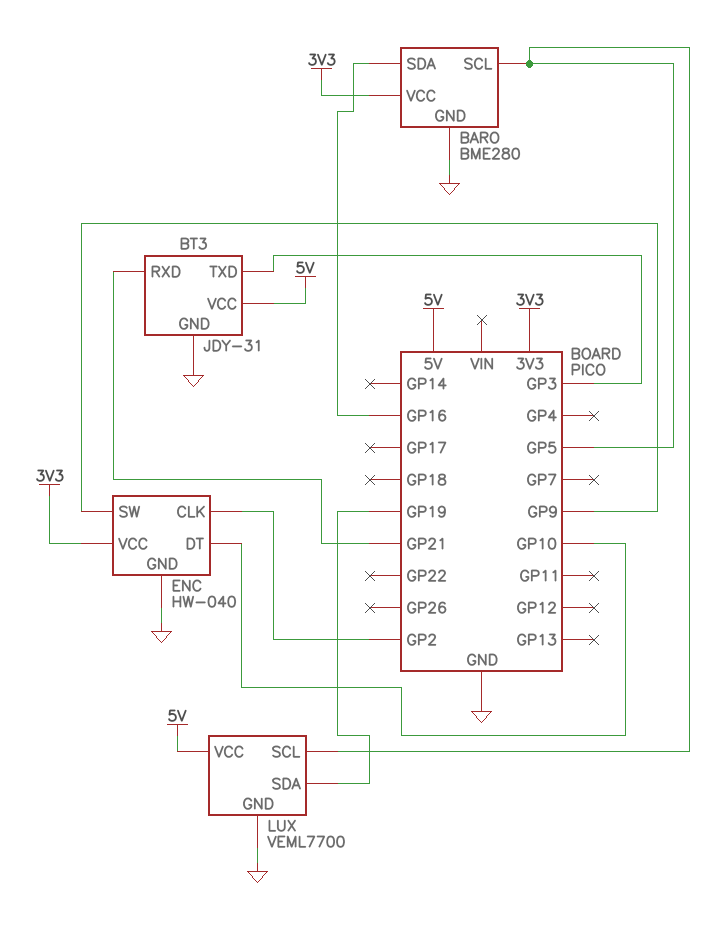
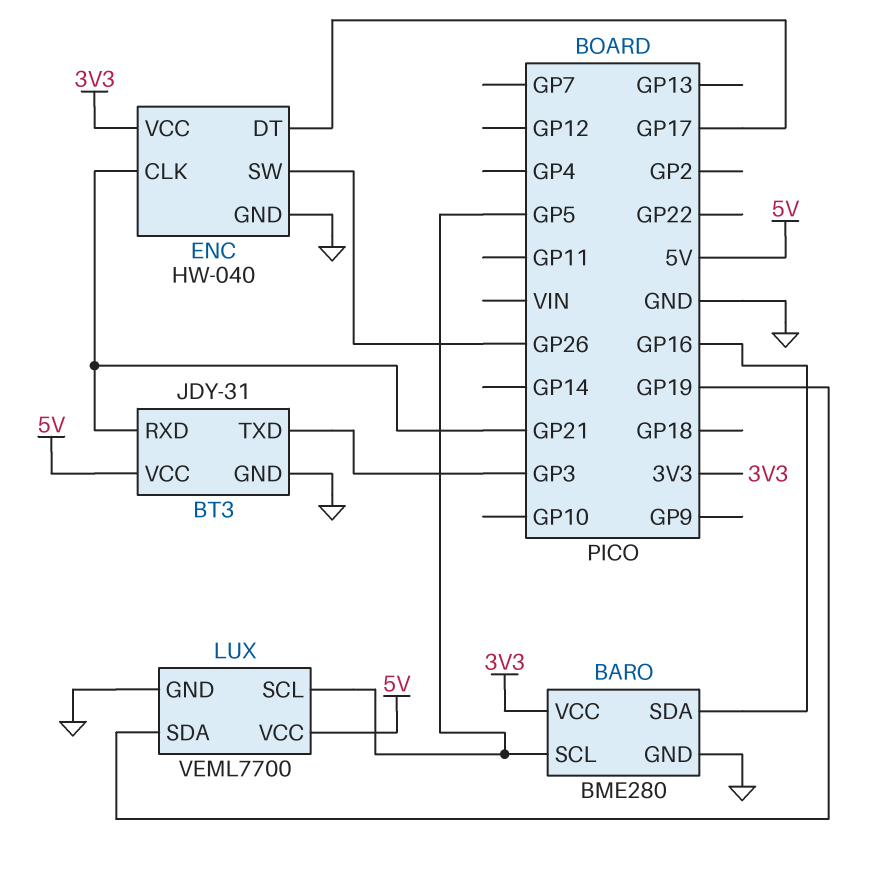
ENC pin CLK: GP2 -> GP21
ENC pin DT: GP10 -> GP17
ENC pin SW: GP9 -> GP26

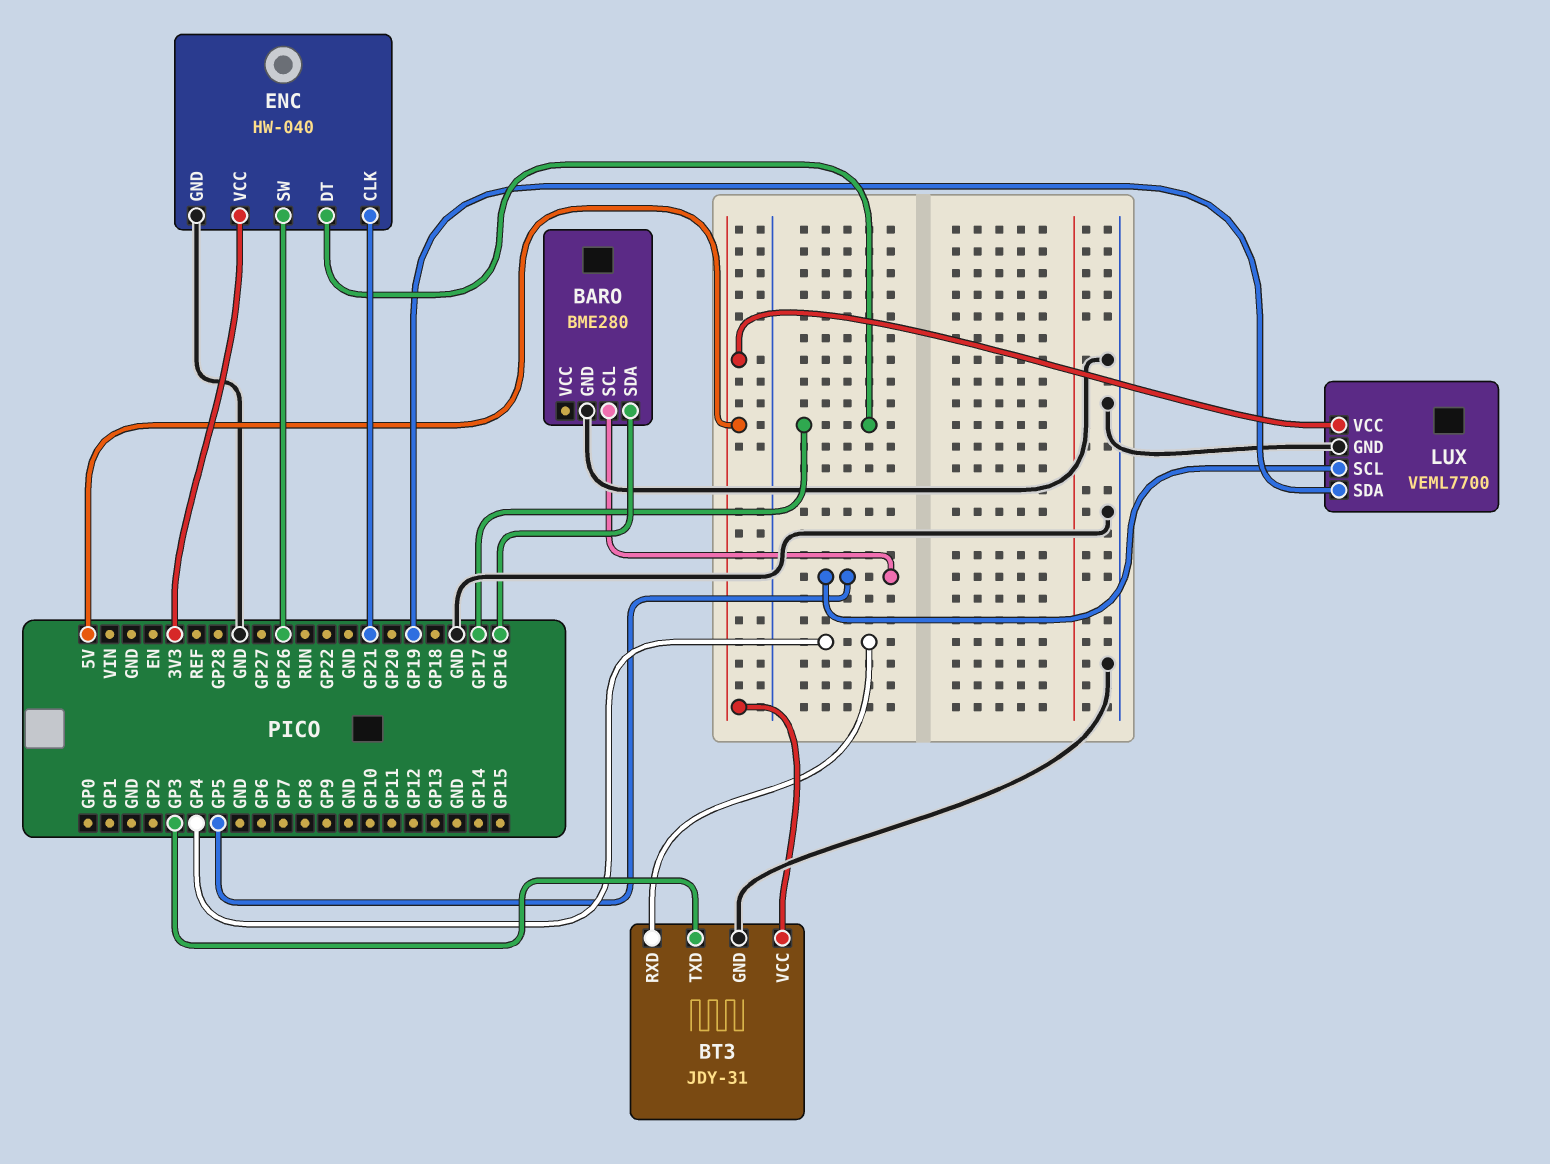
BARO pin VCC: 3V3 -> none
BT3 pin RXD: GP21 -> GP4

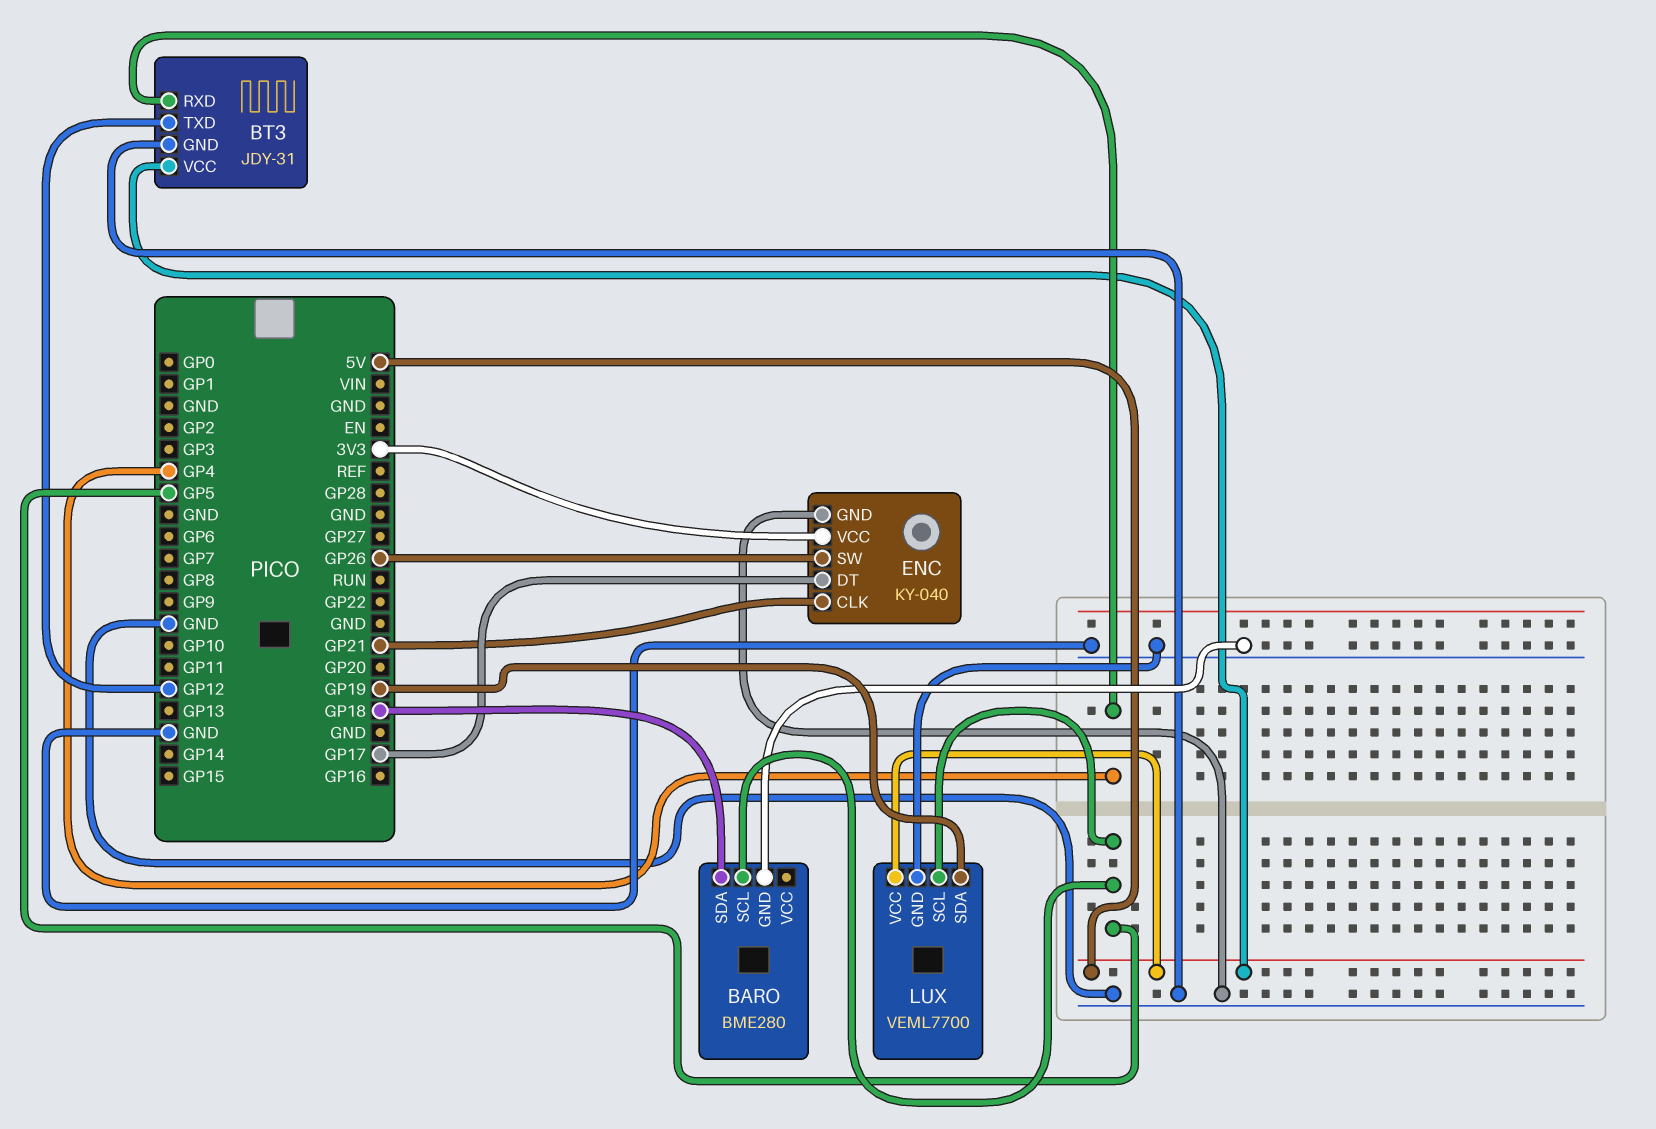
BARO pin SDA: GP16 -> GP18
BT3 pin TXD: GP3 -> GP12
ENC: HW-040 -> KY-040

